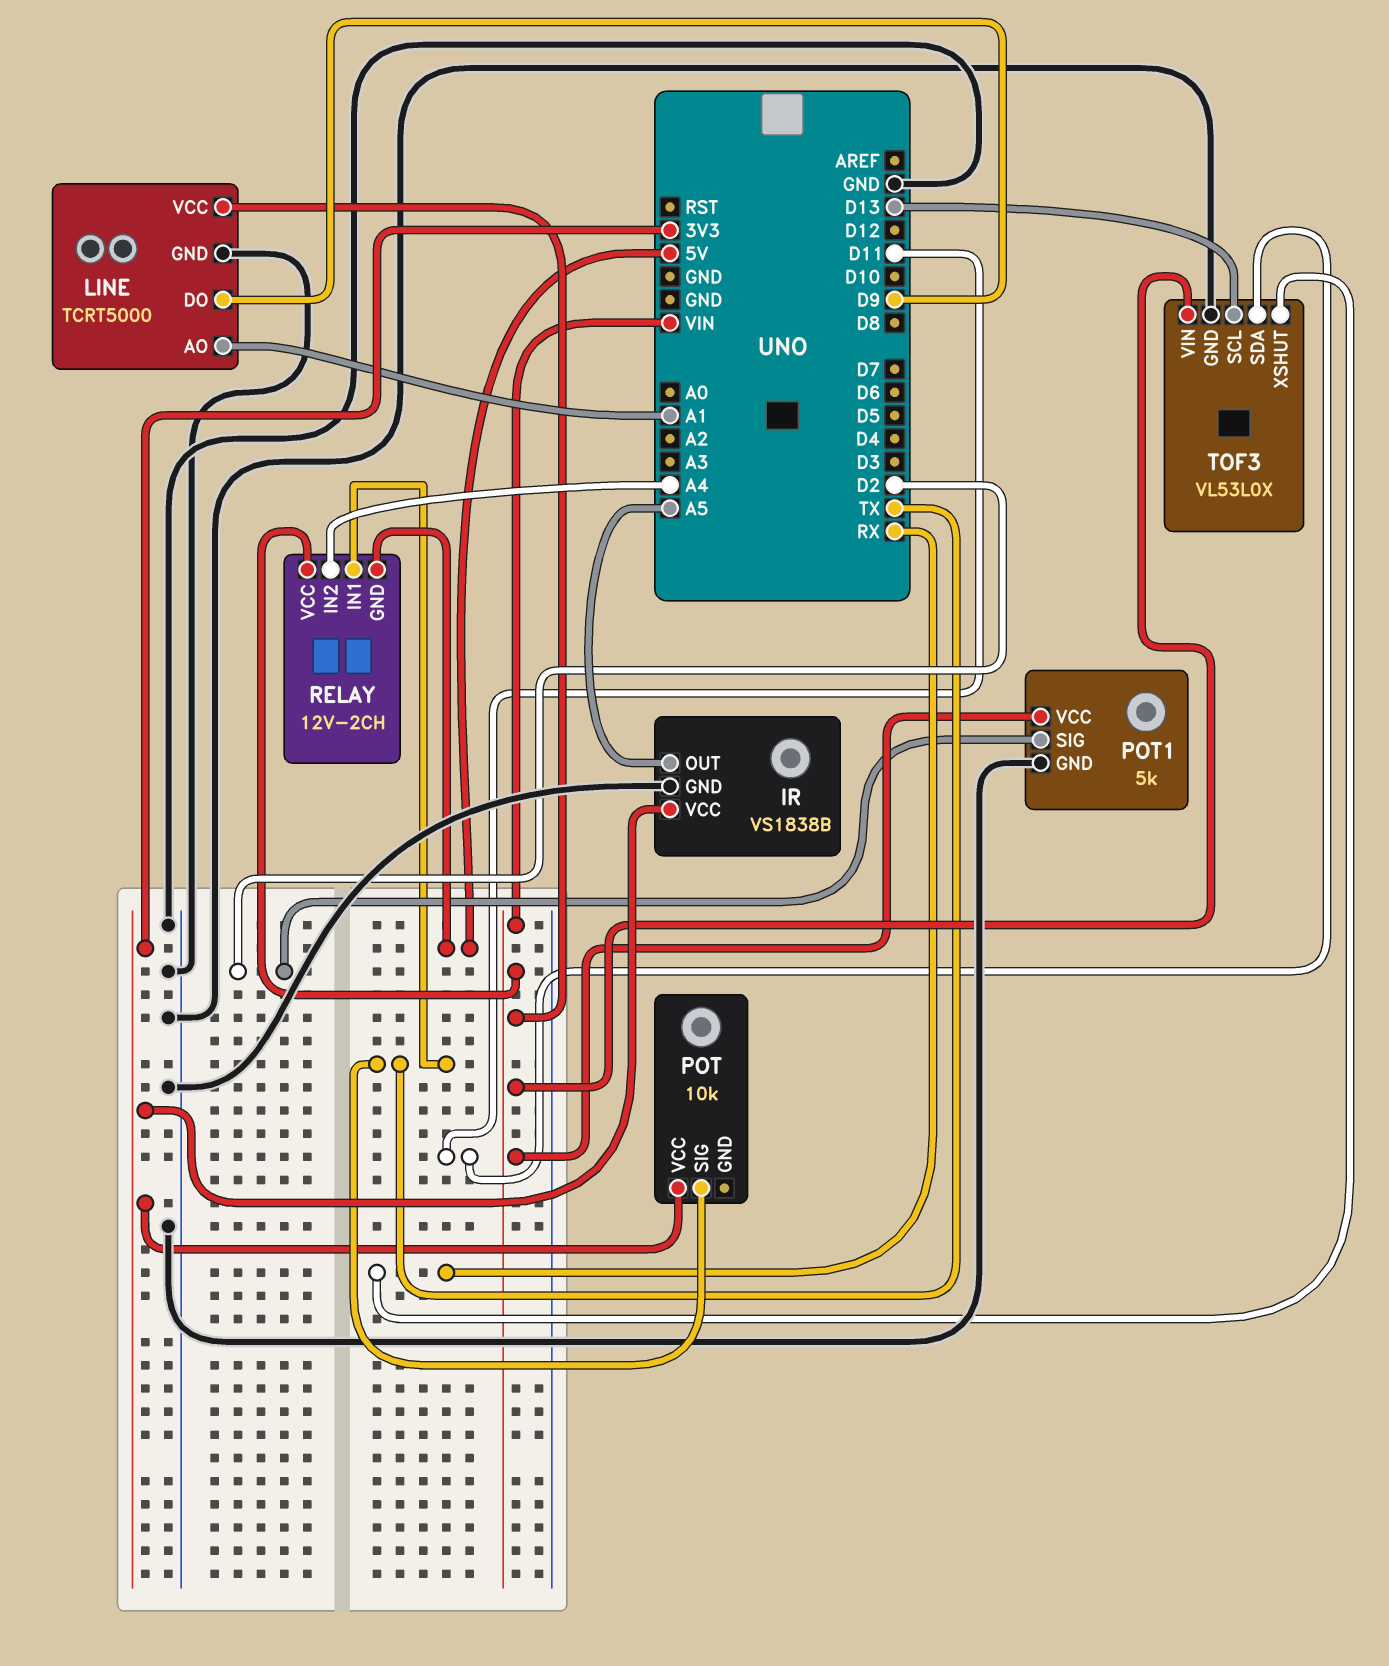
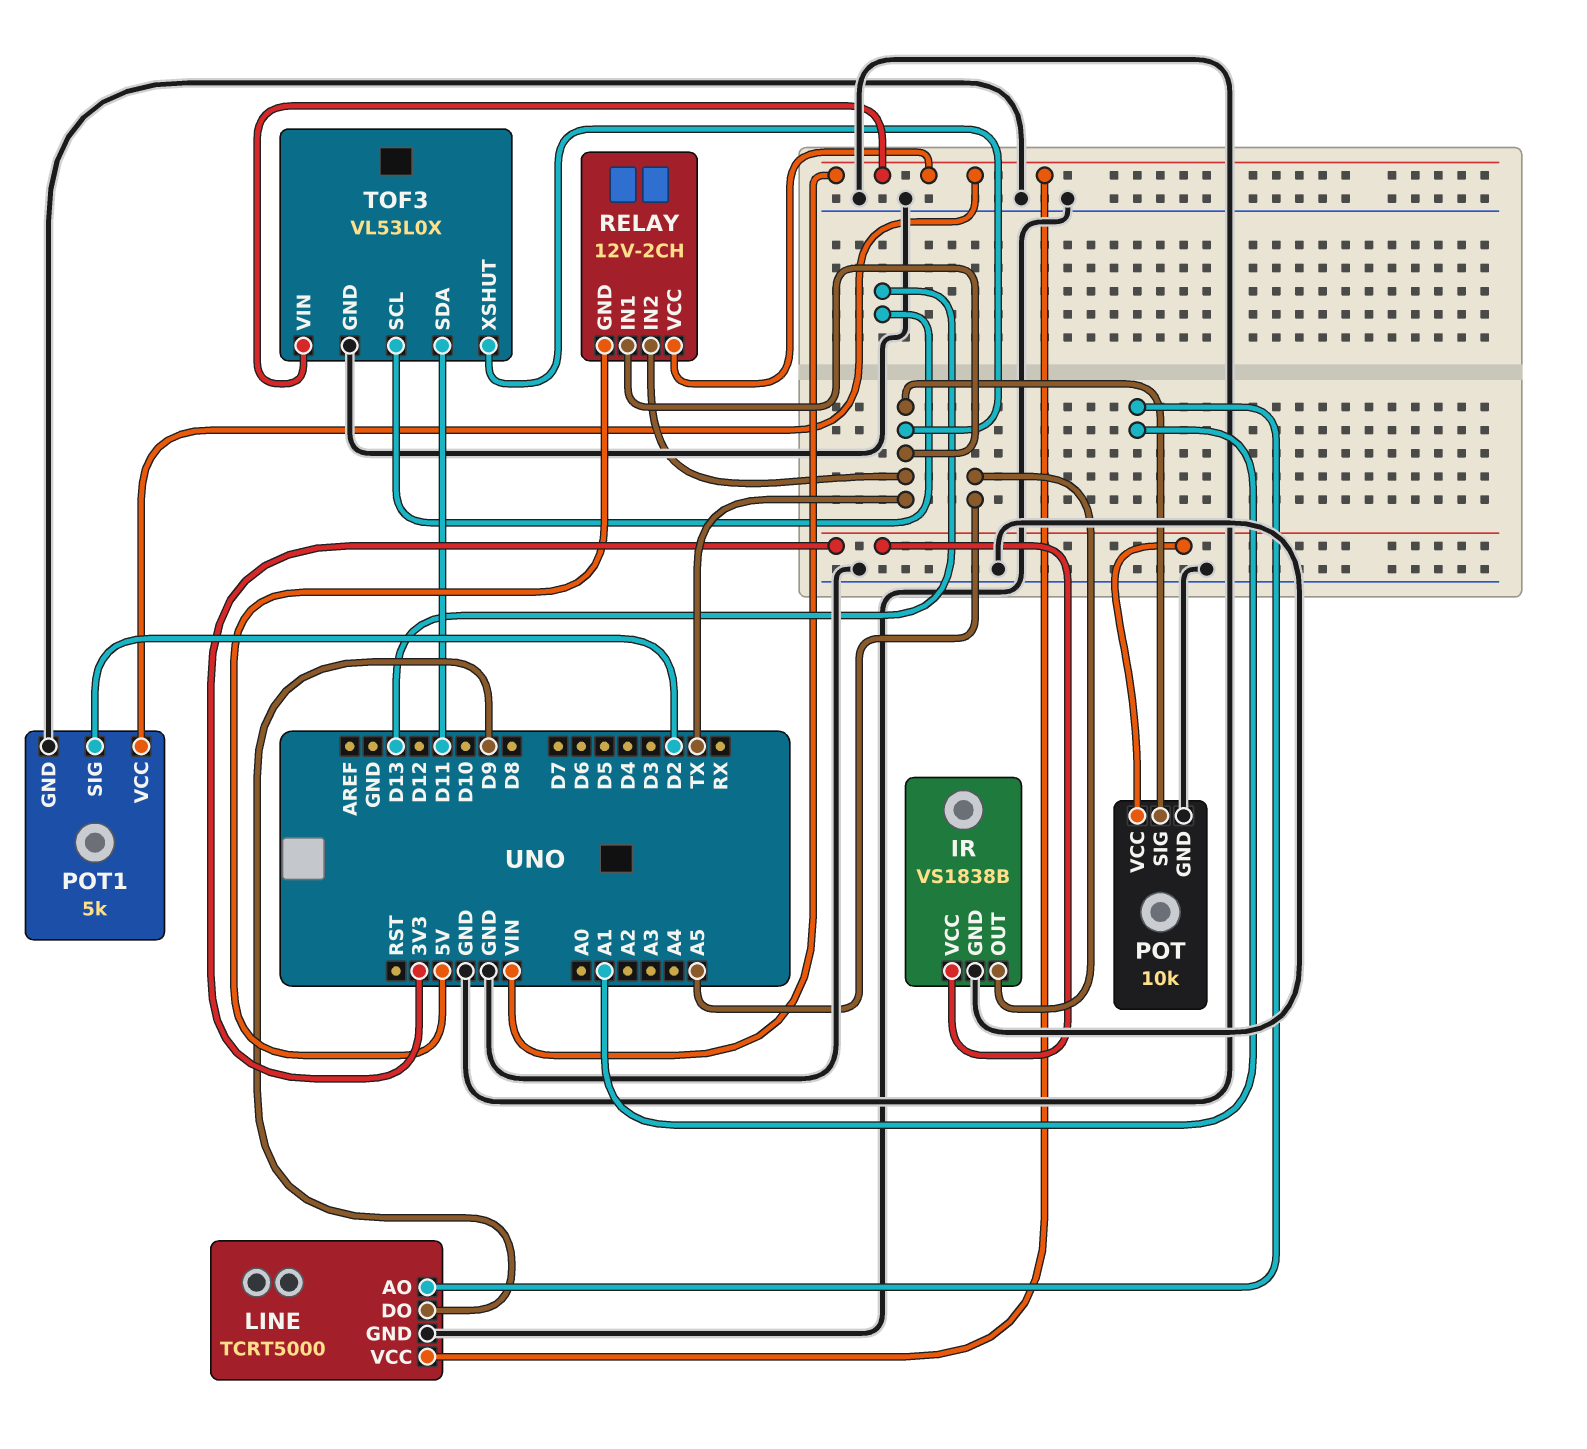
POT pin GND: none -> GND
RELAY pin IN2: A4 -> TX
TOF3 pin XSHUT: RX -> TX

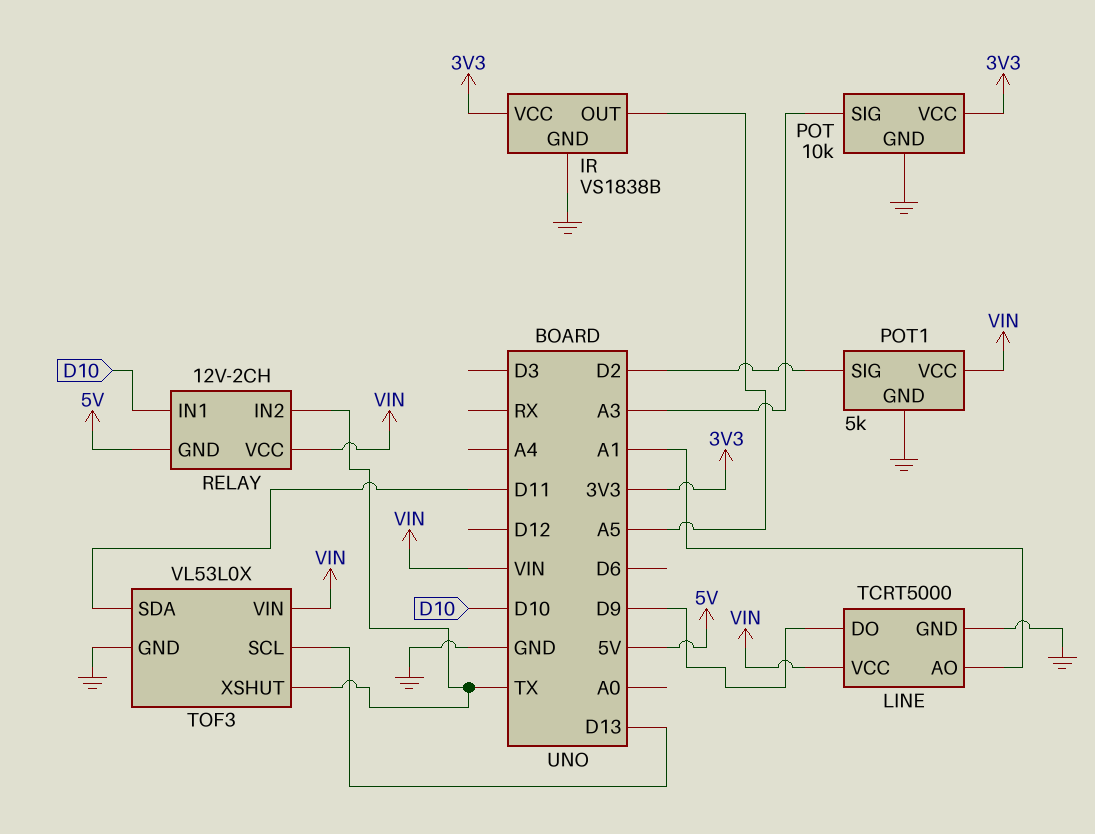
POT pin SIG: TX -> A3
RELAY pin IN1: TX -> D10

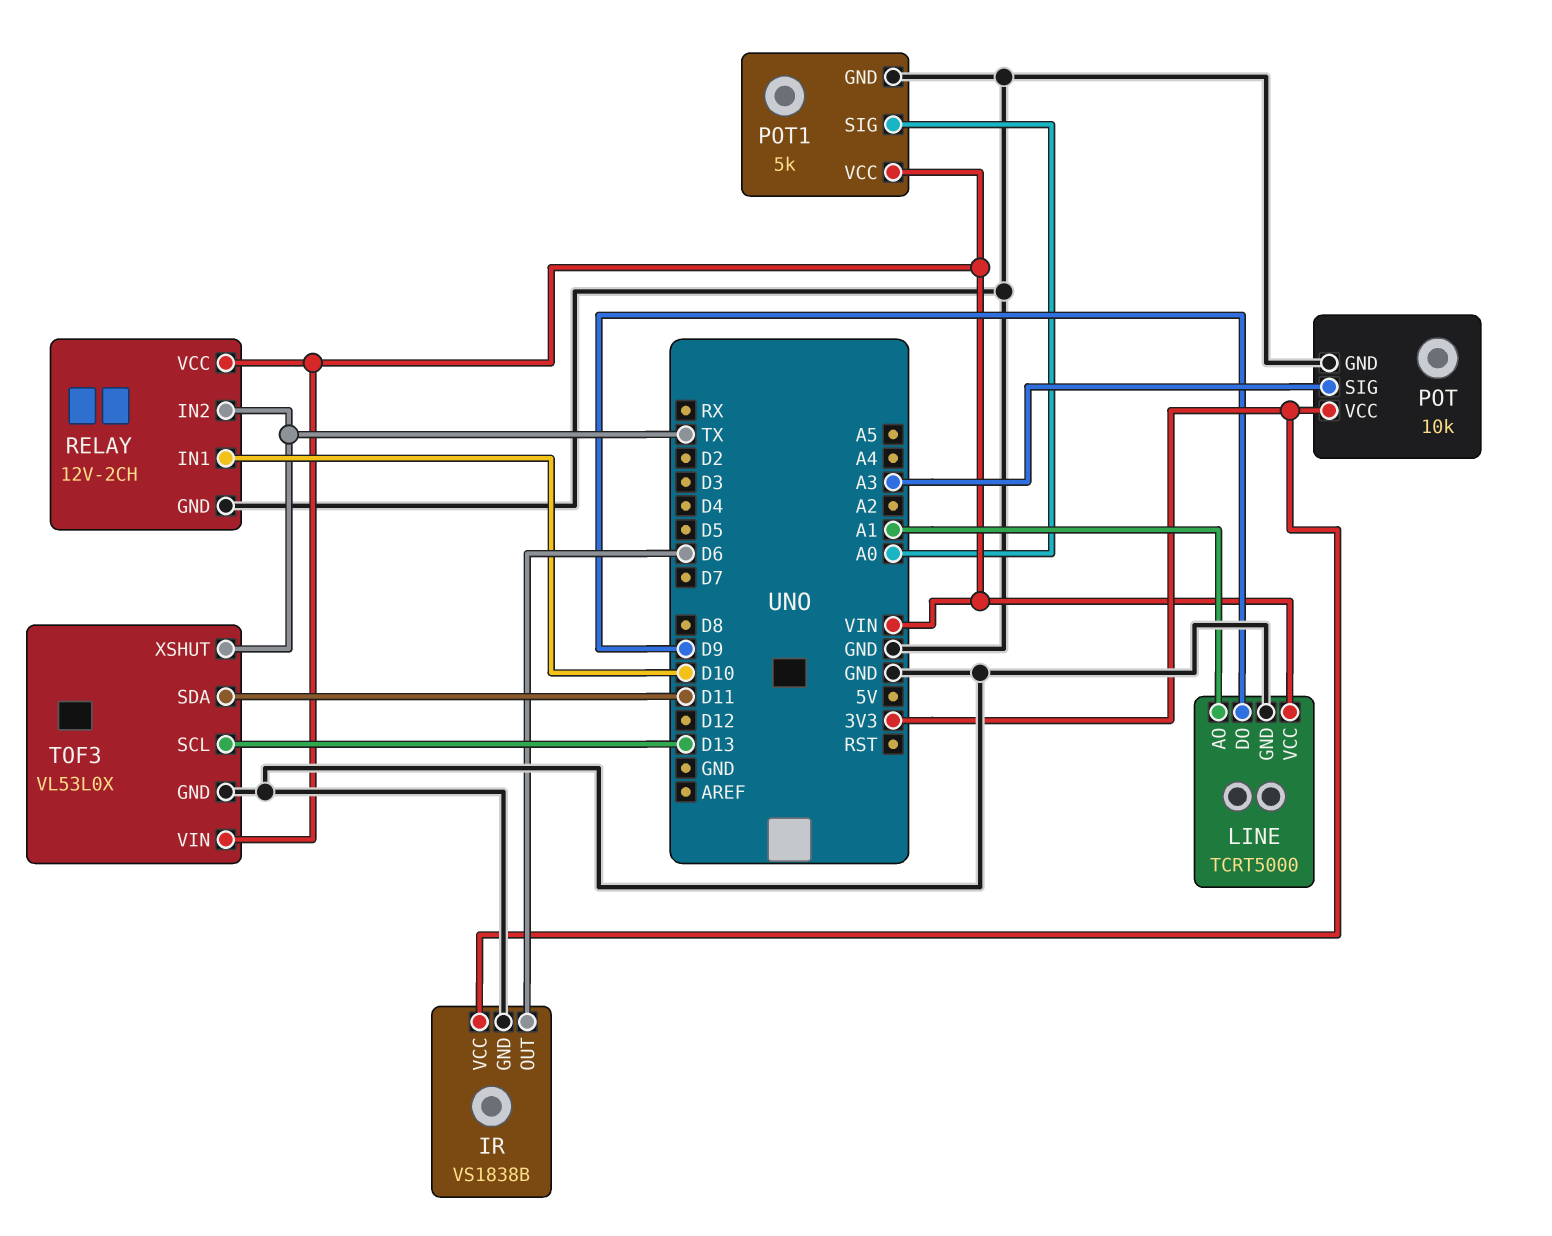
IR pin OUT: A5 -> D6
POT1 pin SIG: D2 -> A0
RELAY pin GND: 5V -> GND

